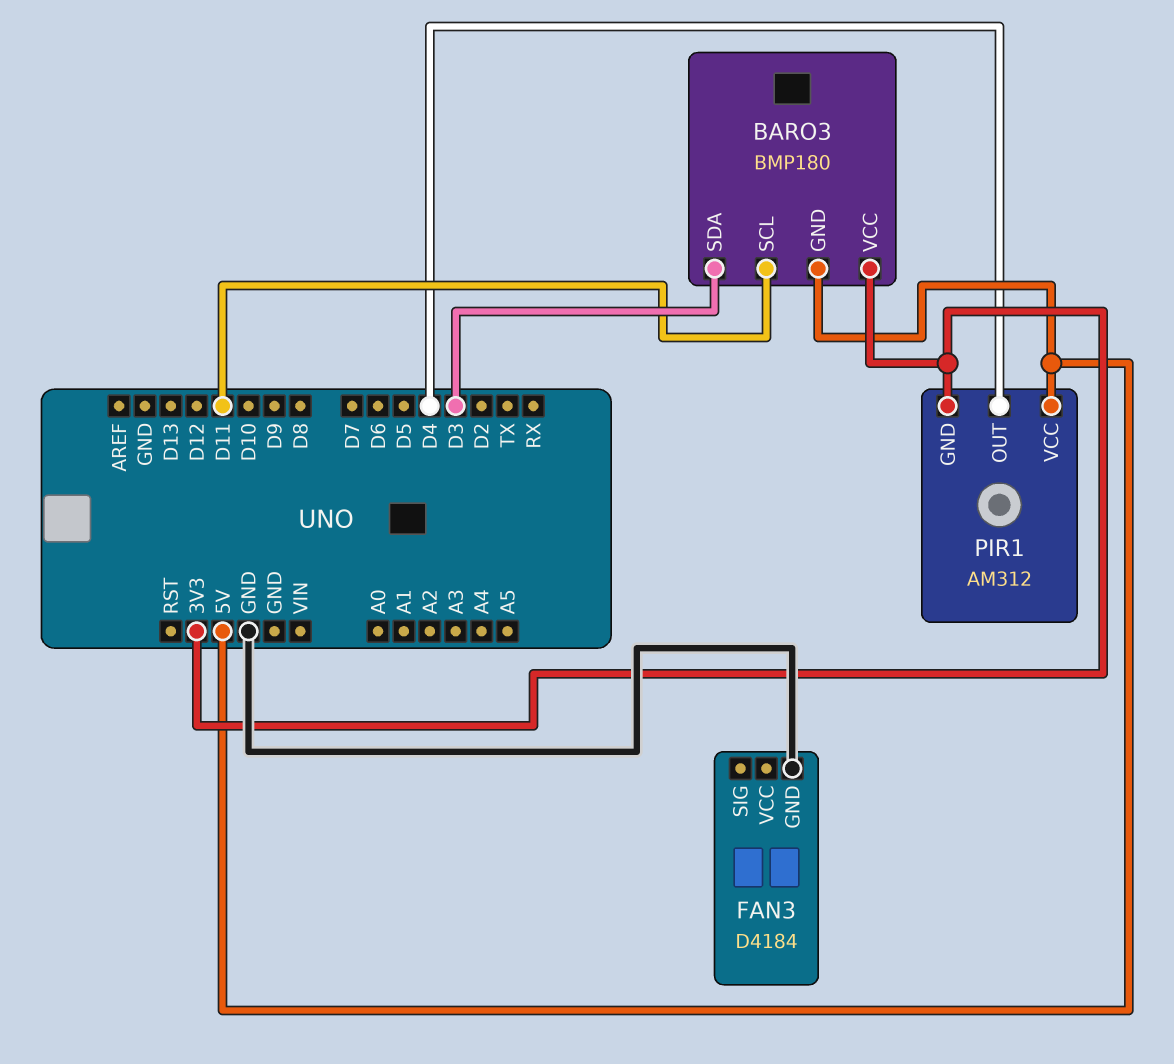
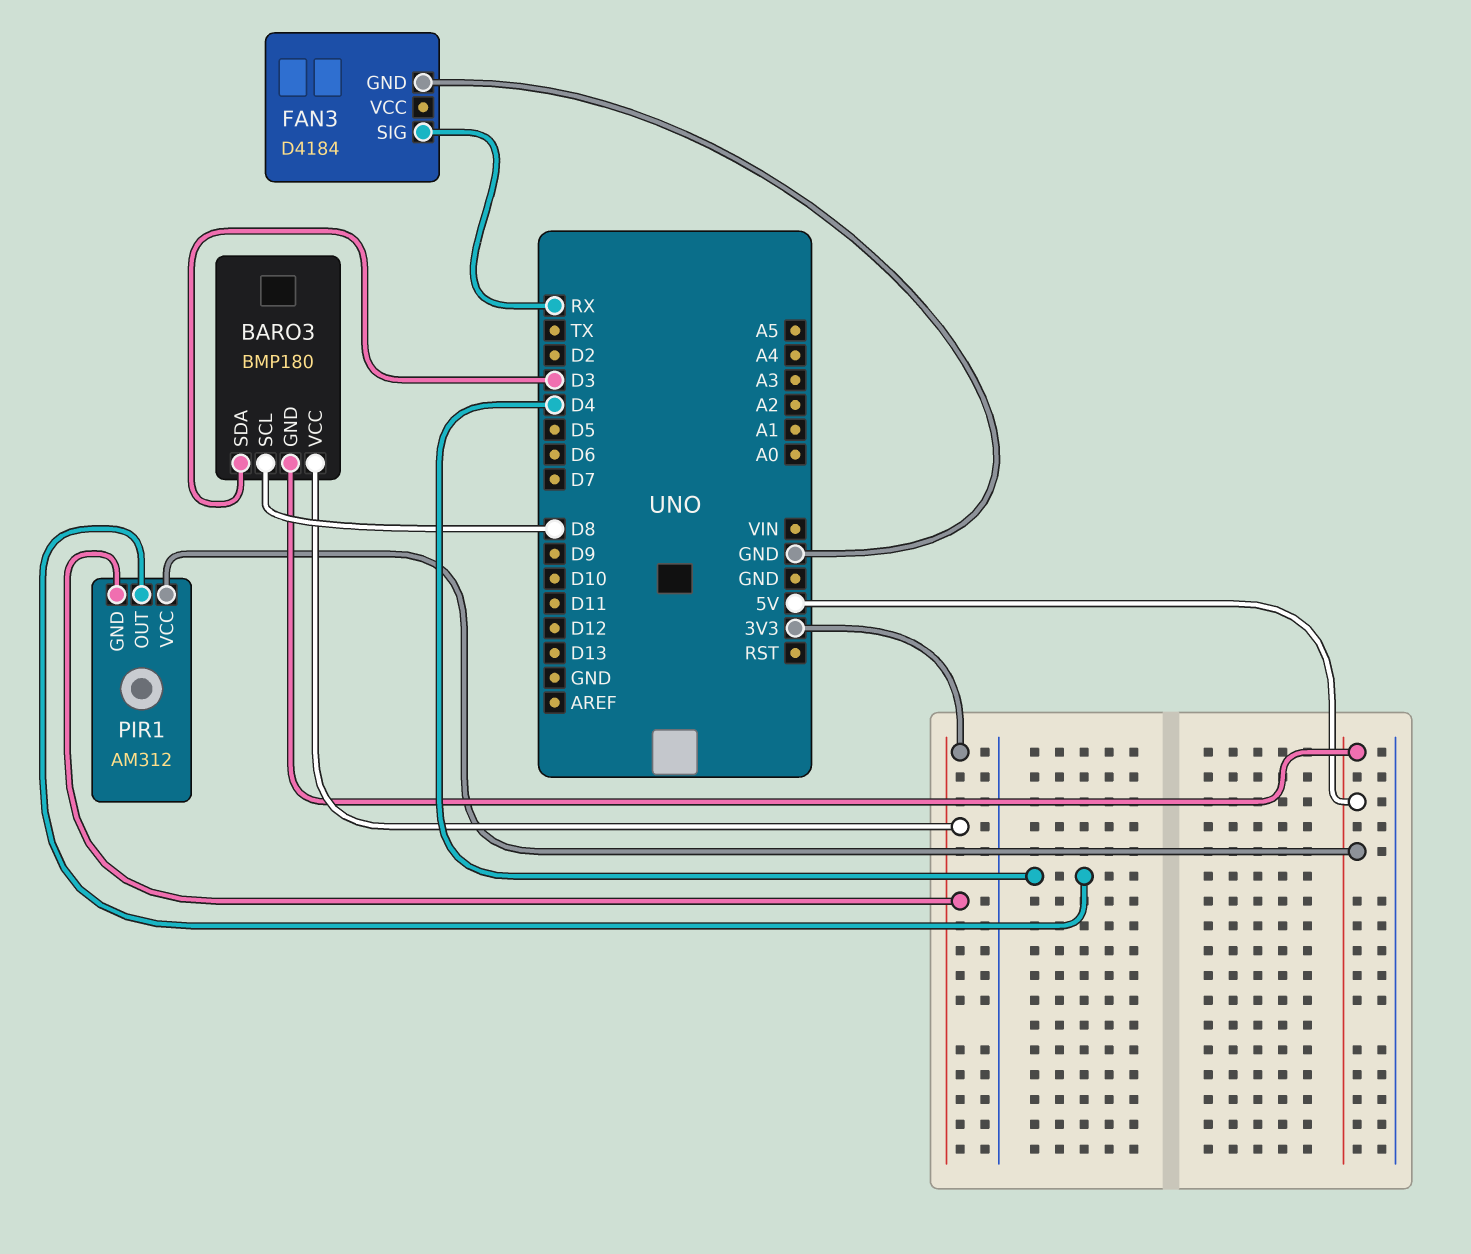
BARO3 pin SCL: D11 -> D8
FAN3 pin SIG: none -> RX

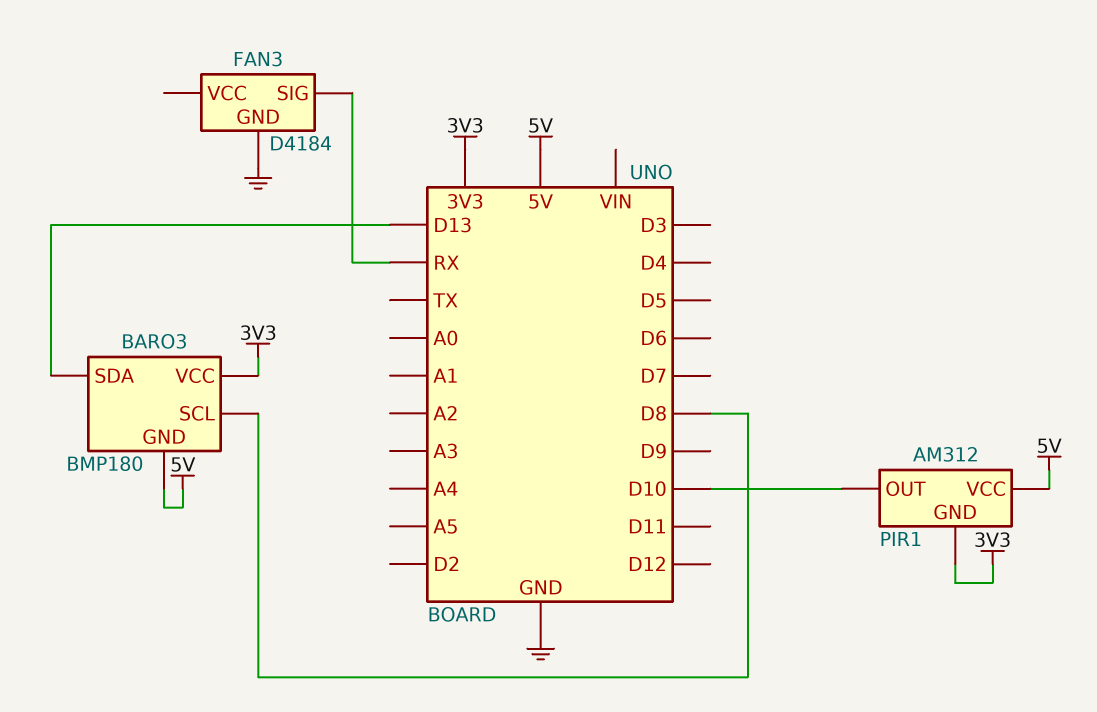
BARO3 pin SDA: D3 -> D13
PIR1 pin OUT: D4 -> D10

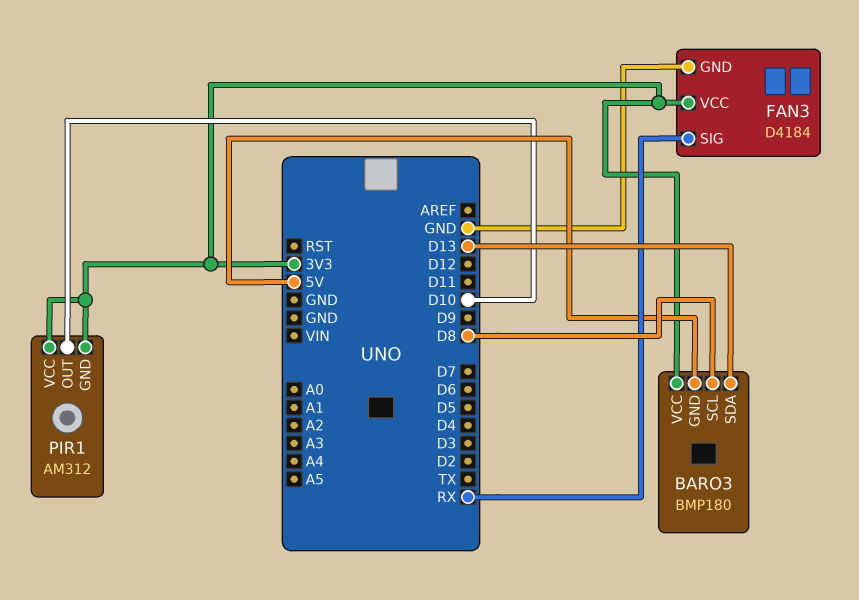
FAN3 pin VCC: none -> 3V3
PIR1 pin VCC: 5V -> 3V3

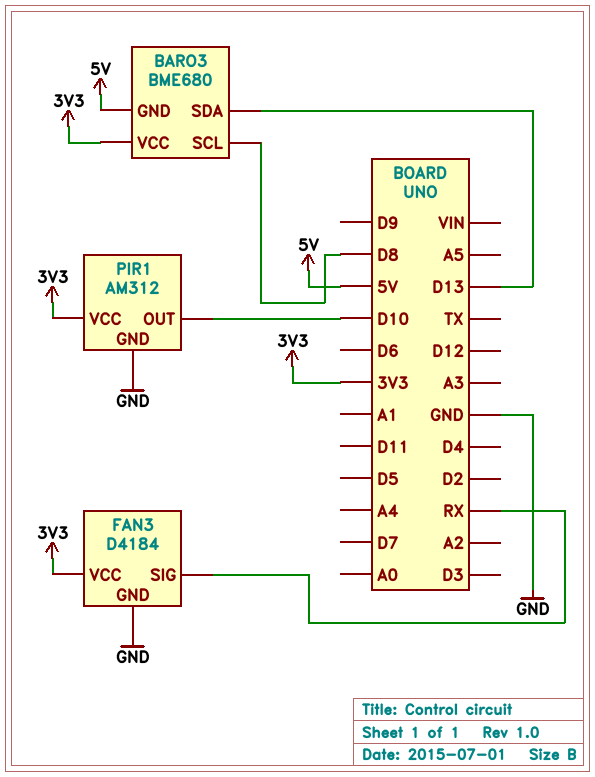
BARO3: BMP180 -> BME680
PIR1 pin GND: 3V3 -> GND

